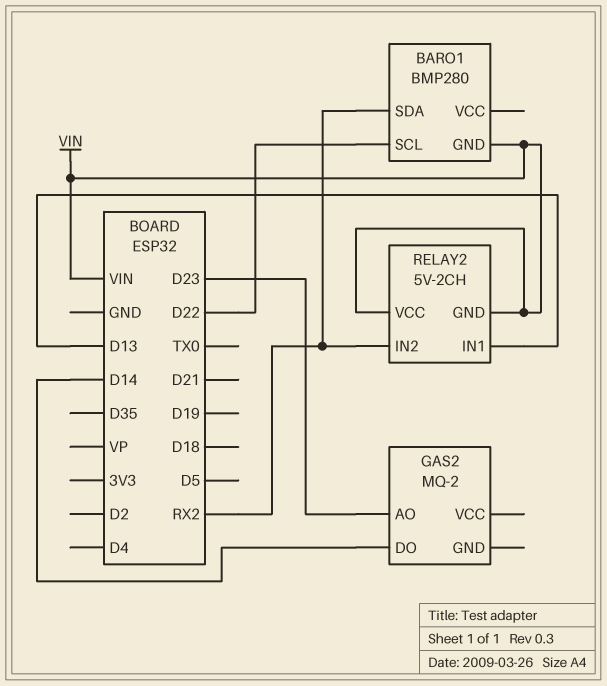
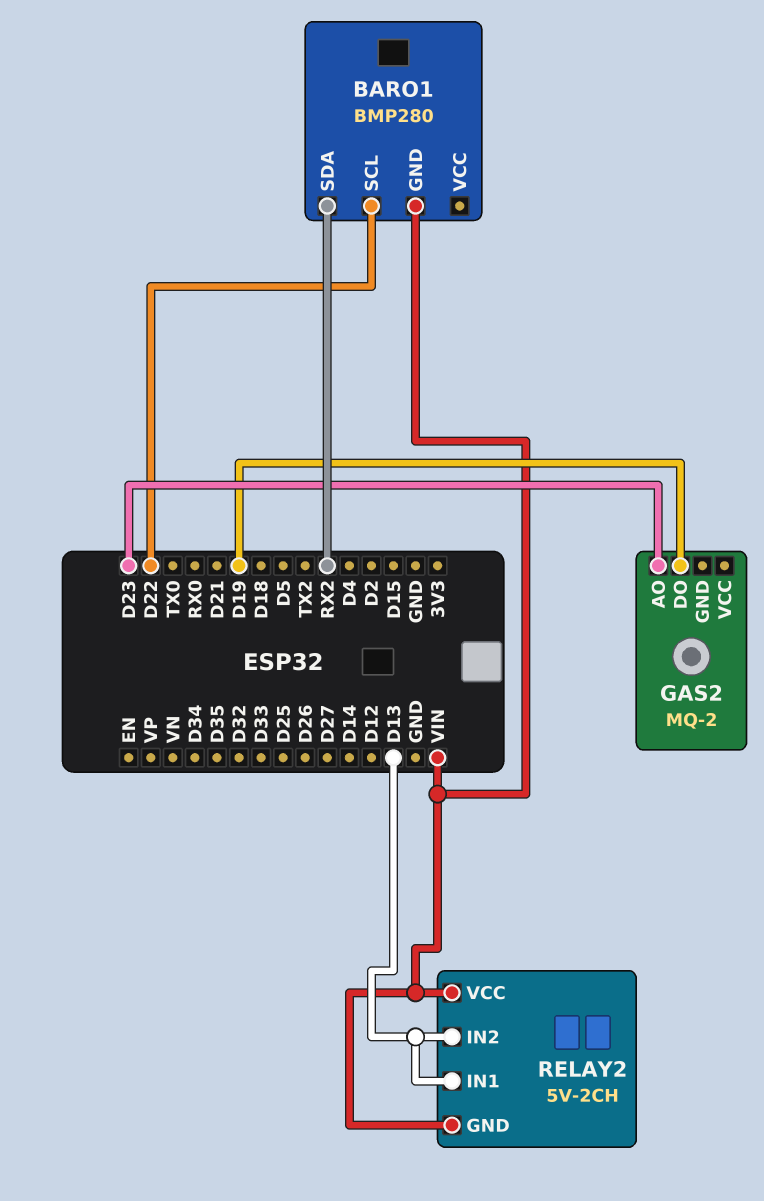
GAS2 pin DO: D14 -> D19
RELAY2 pin IN2: RX2 -> D13

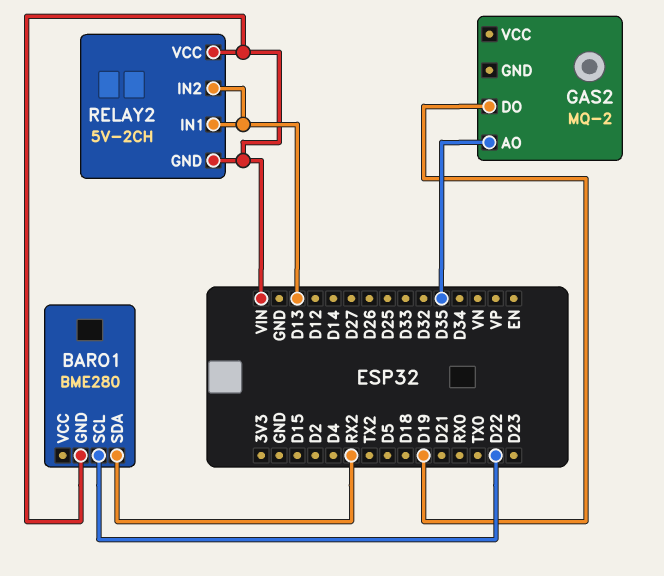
BARO1: BMP280 -> BME280
GAS2 pin AO: D23 -> D35

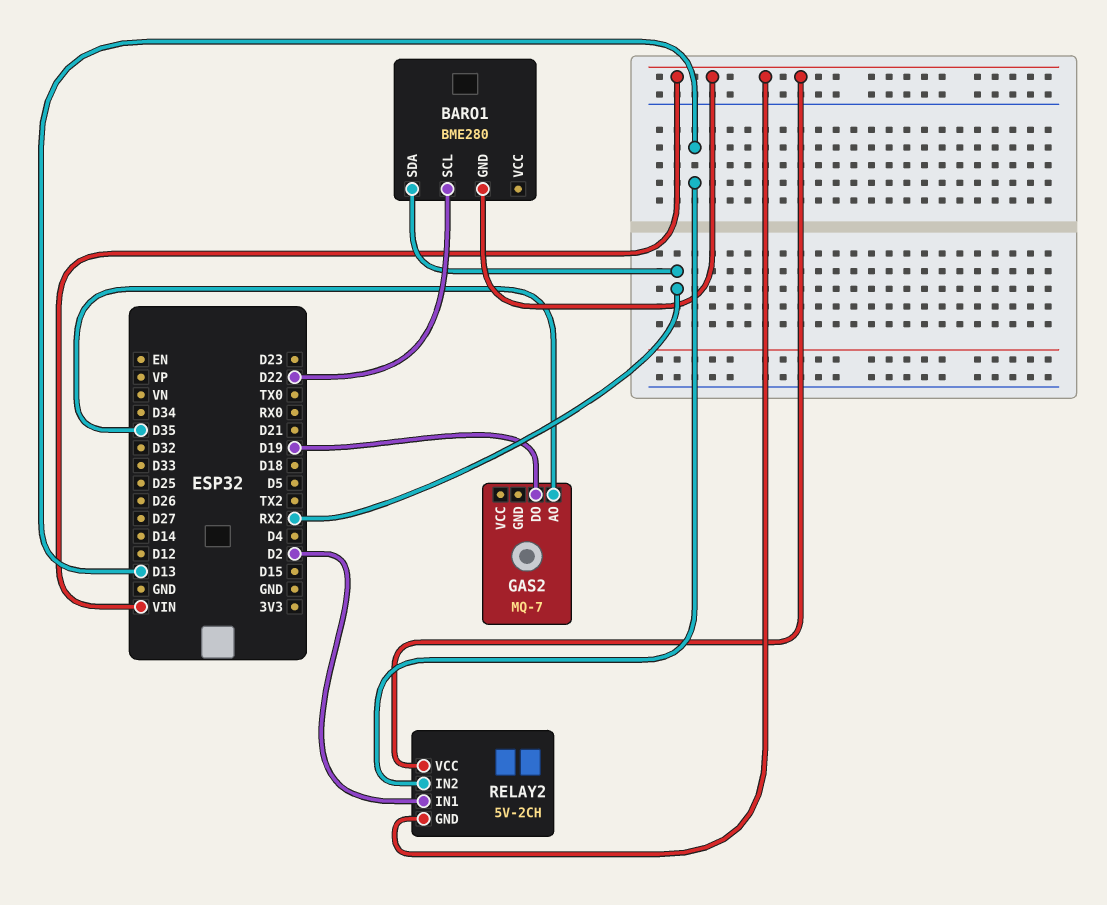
GAS2: MQ-2 -> MQ-7
RELAY2 pin IN1: D13 -> D2

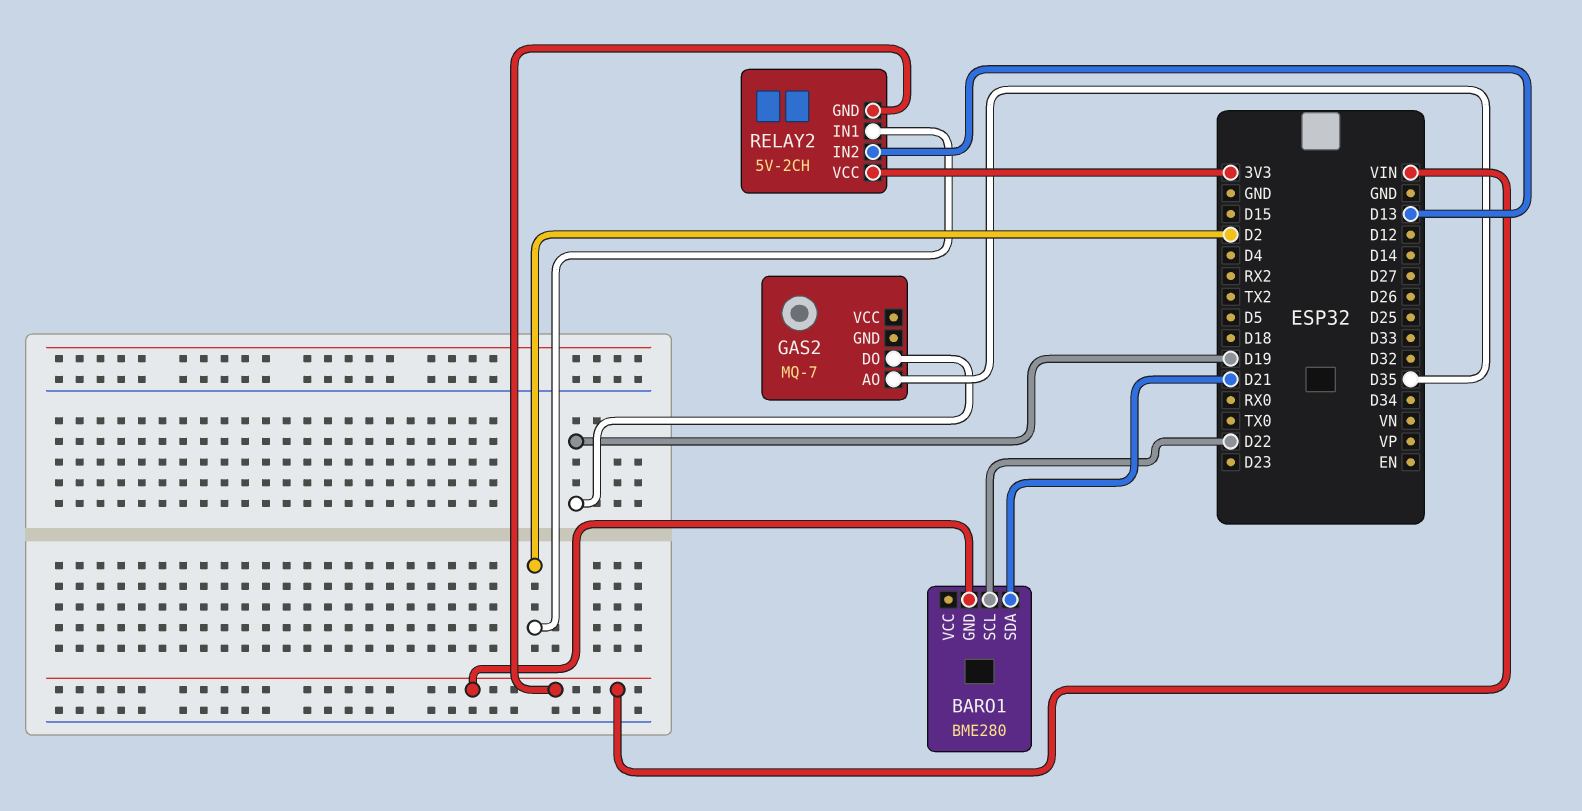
BARO1 pin SDA: RX2 -> D21
RELAY2 pin VCC: VIN -> 3V3

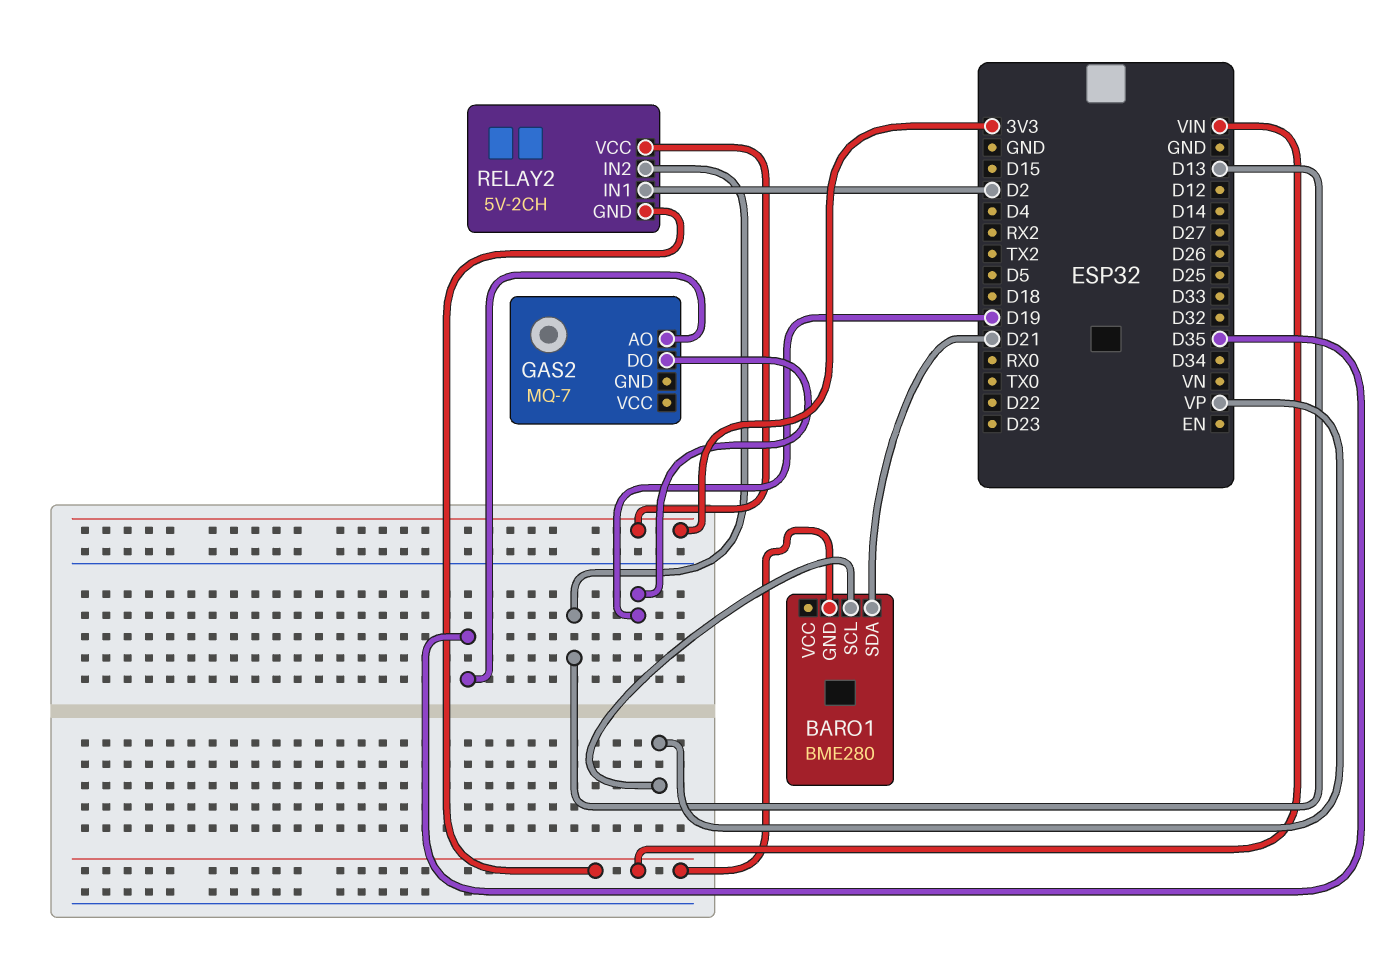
BARO1 pin SCL: D22 -> VP

